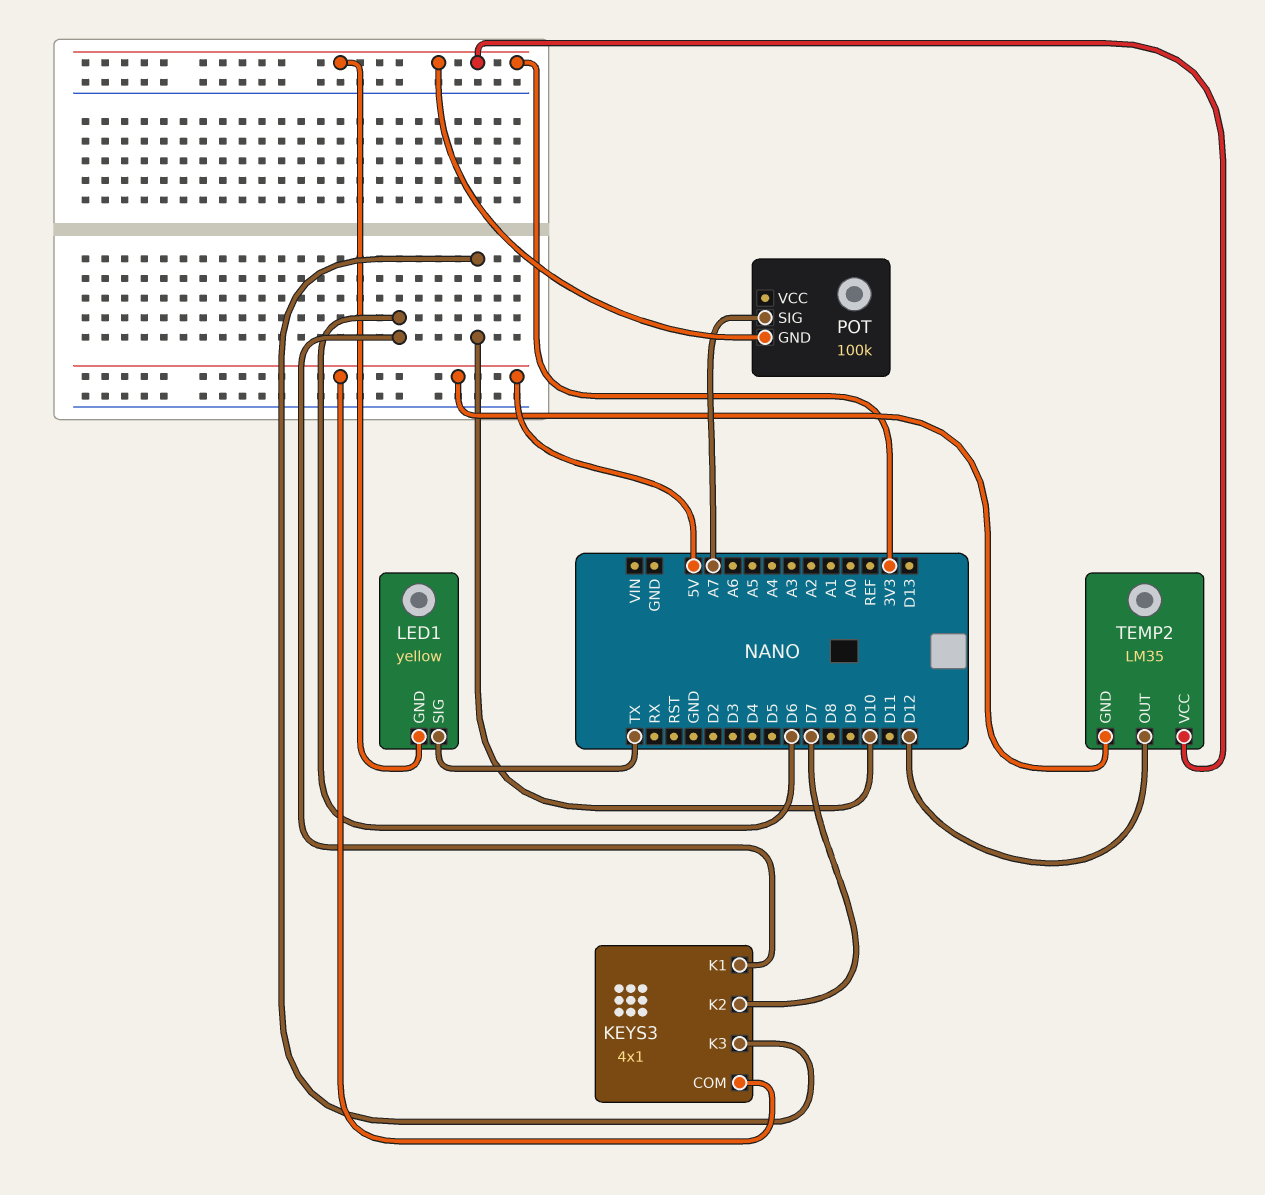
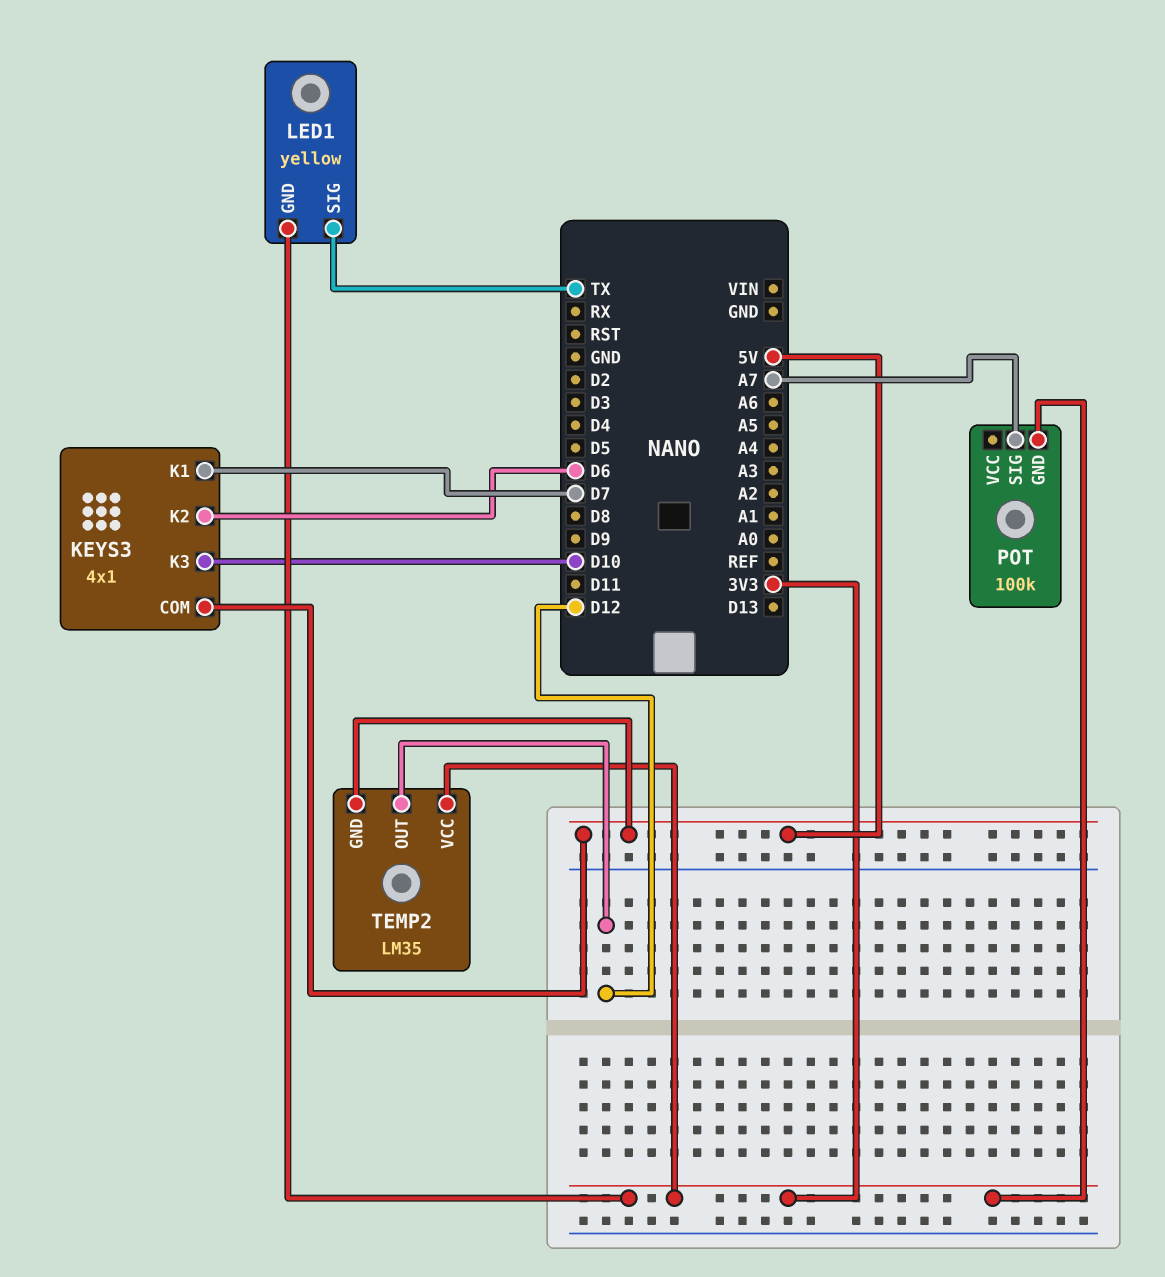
KEYS3 pin K1: D6 -> D7
KEYS3 pin K2: D7 -> D6

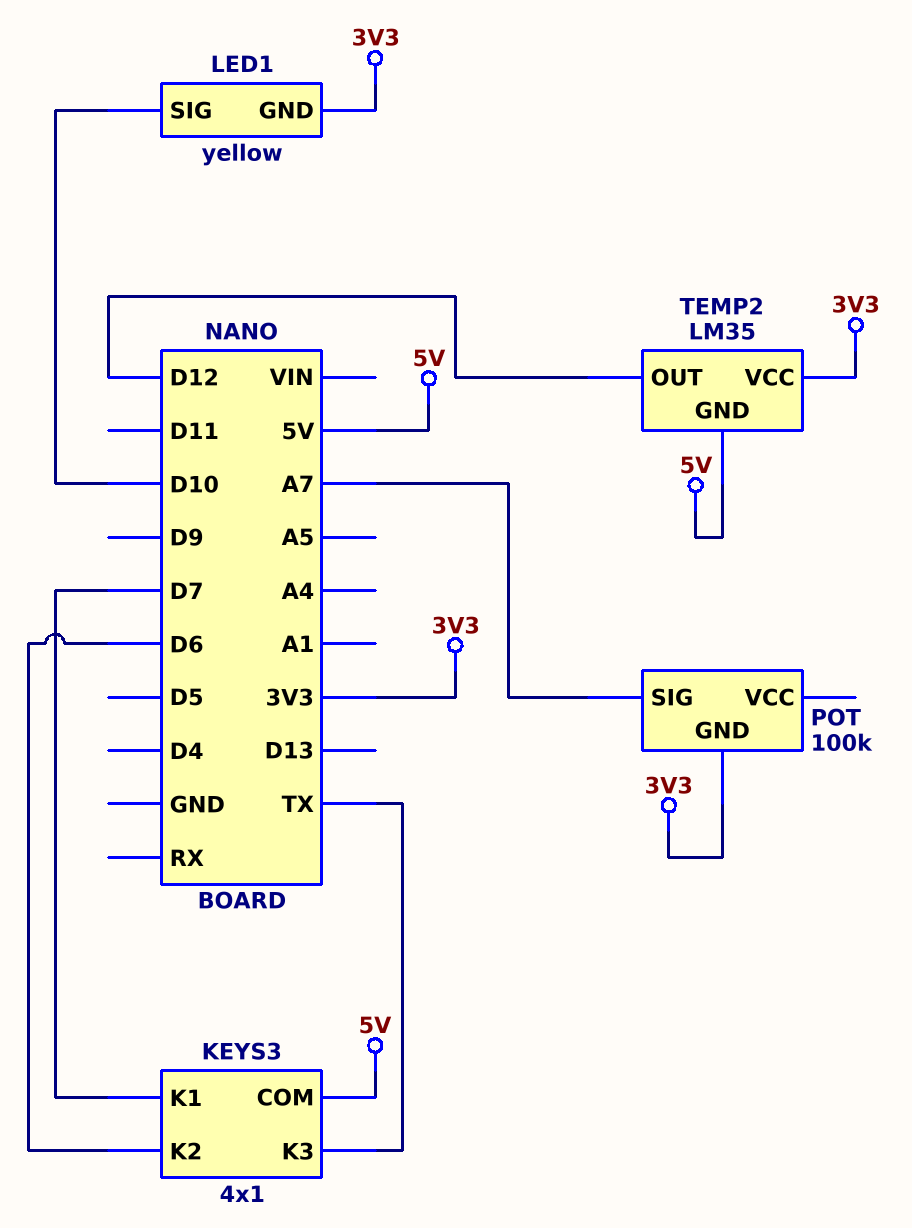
KEYS3 pin K3: D10 -> TX
LED1 pin SIG: TX -> D10

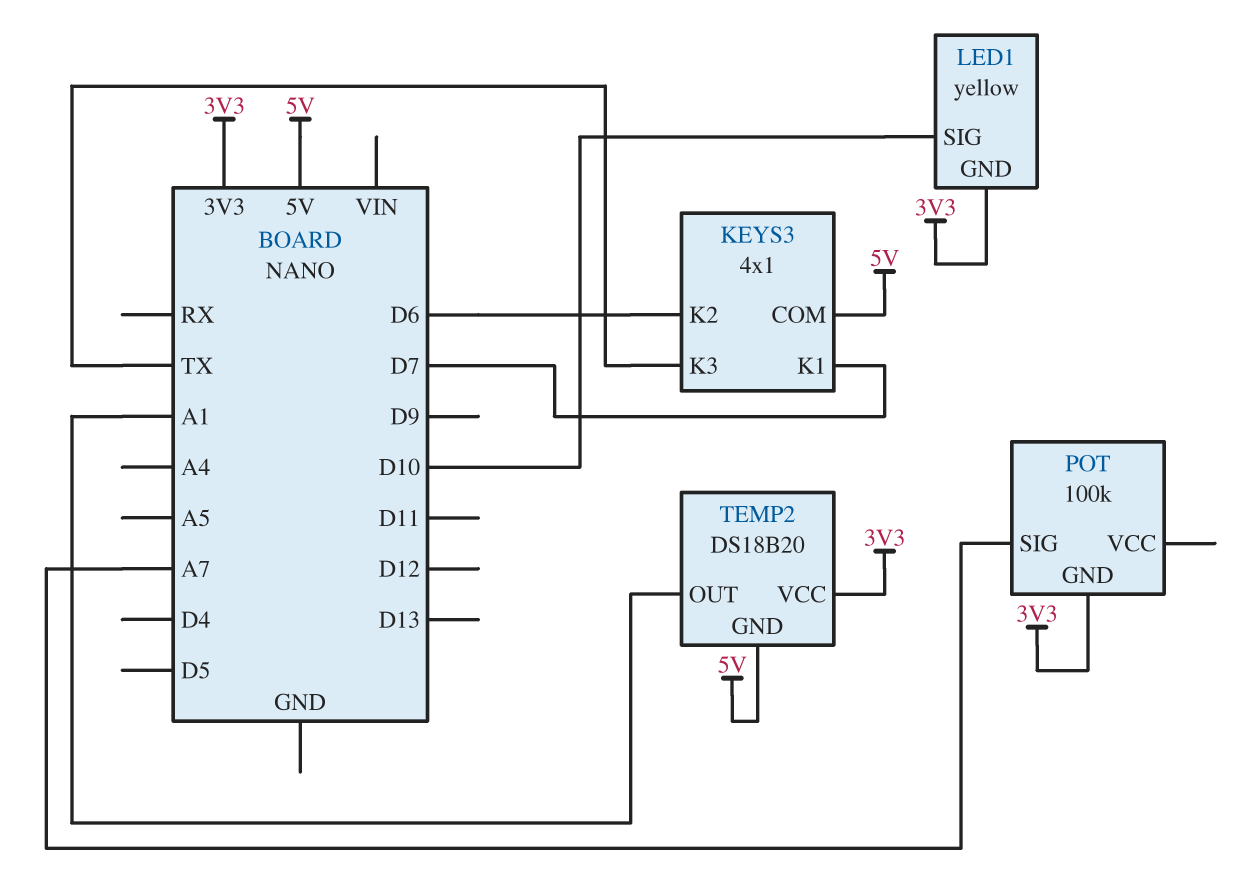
TEMP2: LM35 -> DS18B20
TEMP2 pin OUT: D12 -> A1

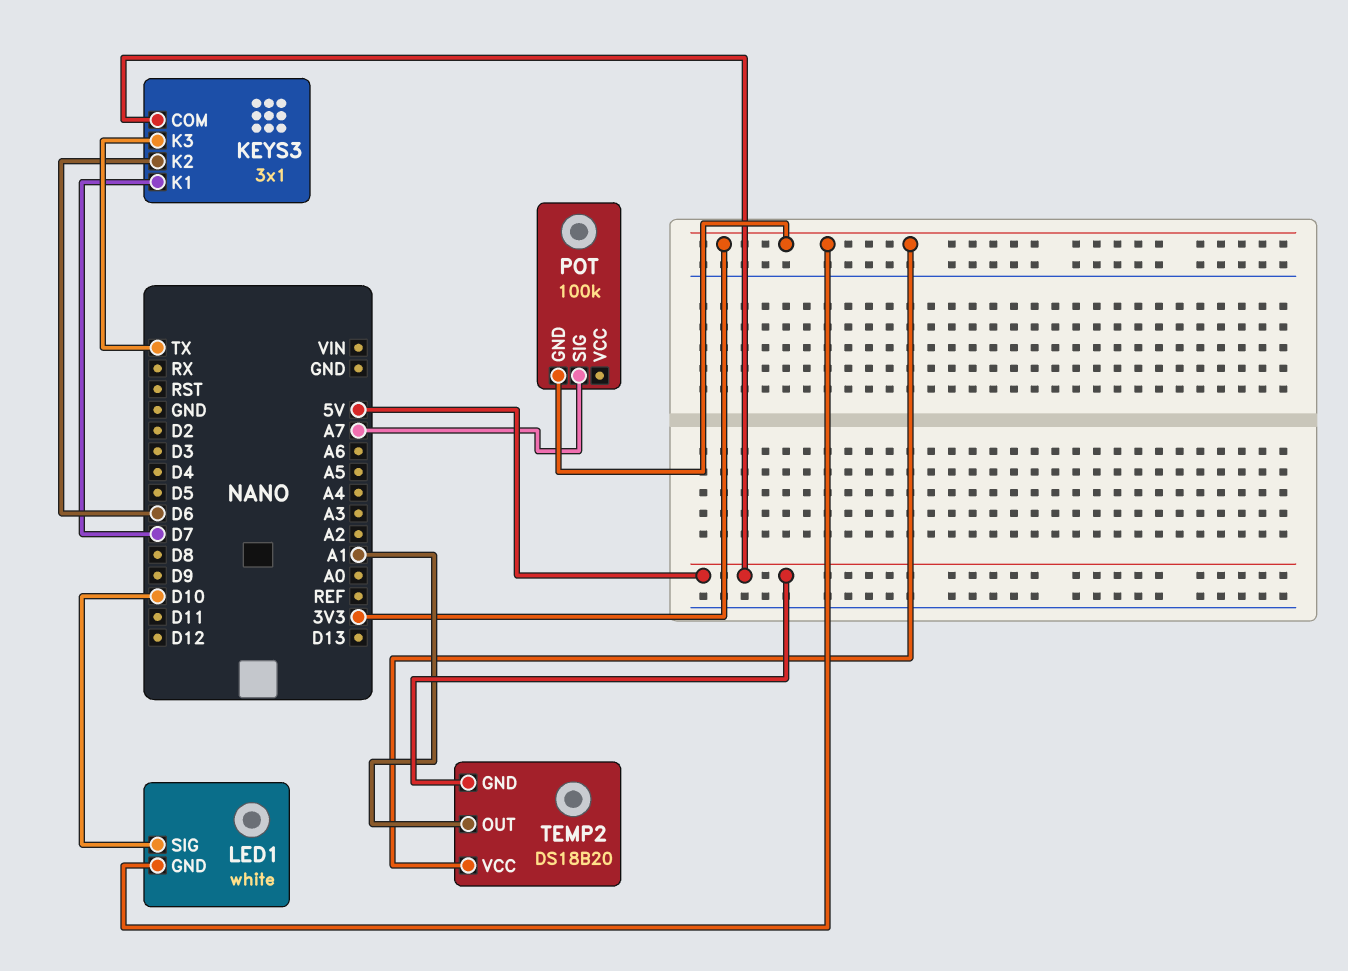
KEYS3: 4x1 -> 3x1
LED1: yellow -> white

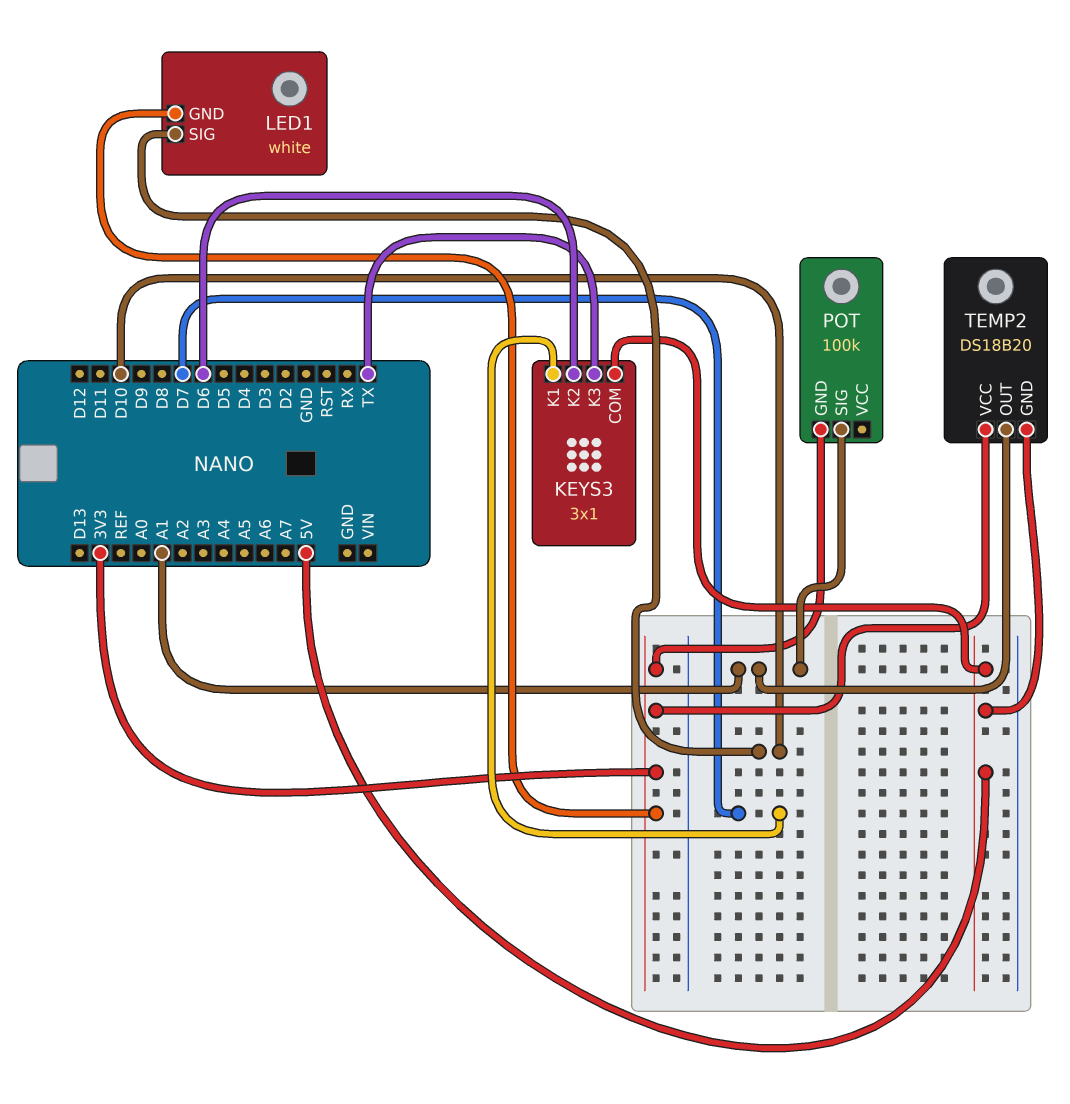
POT pin SIG: A7 -> A1

